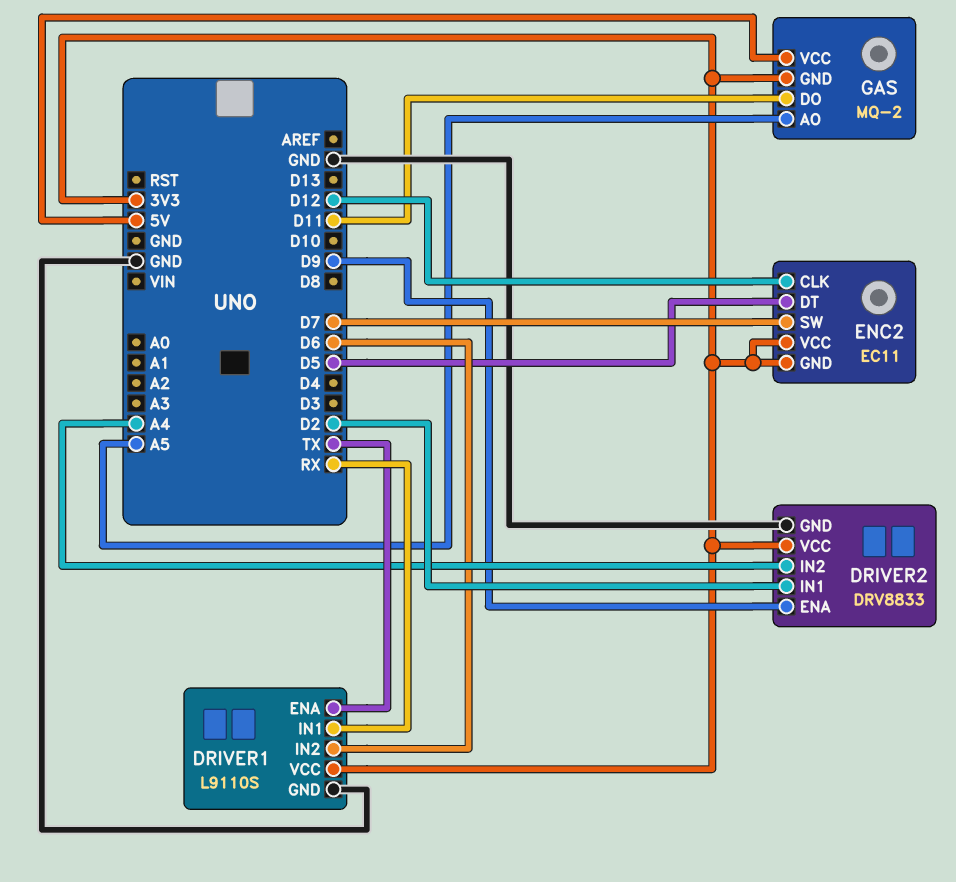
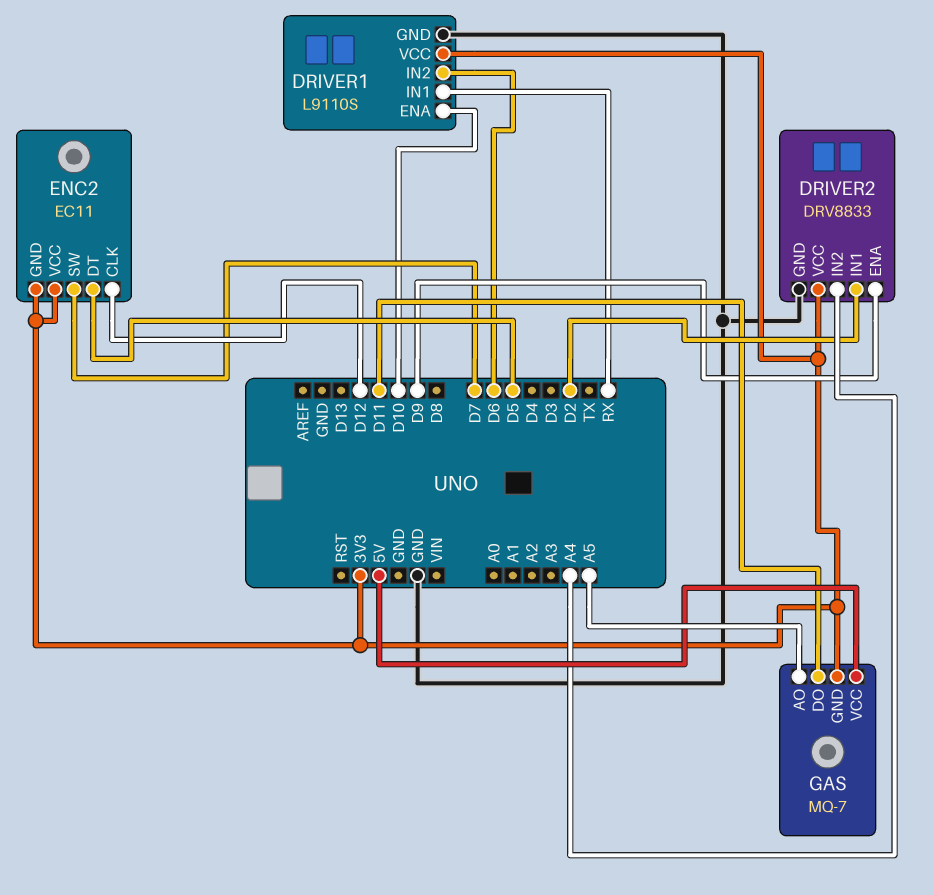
DRIVER1 pin ENA: TX -> D10
GAS: MQ-2 -> MQ-7

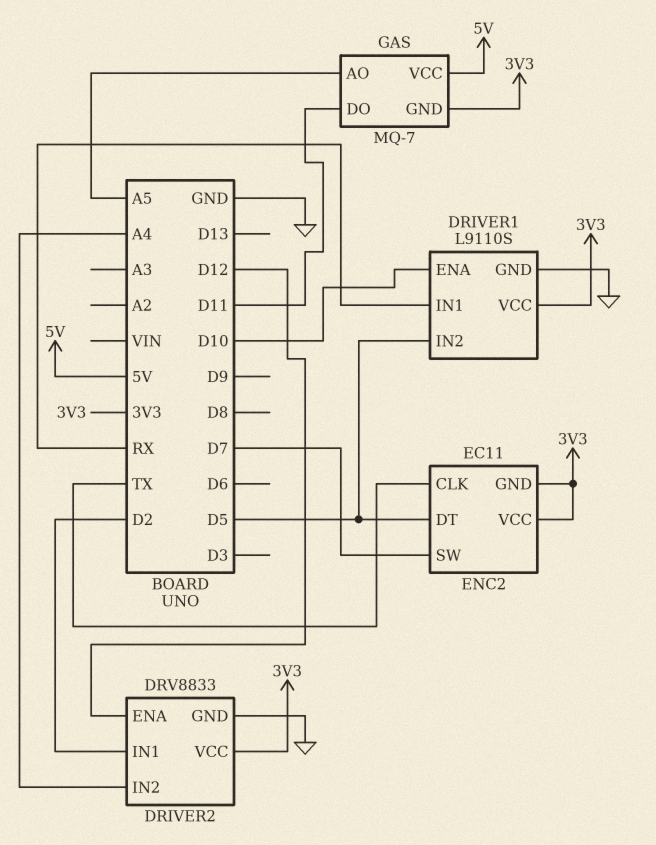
DRIVER1 pin IN2: D6 -> D5
DRIVER2 pin ENA: D9 -> D12
ENC2 pin CLK: D12 -> TX

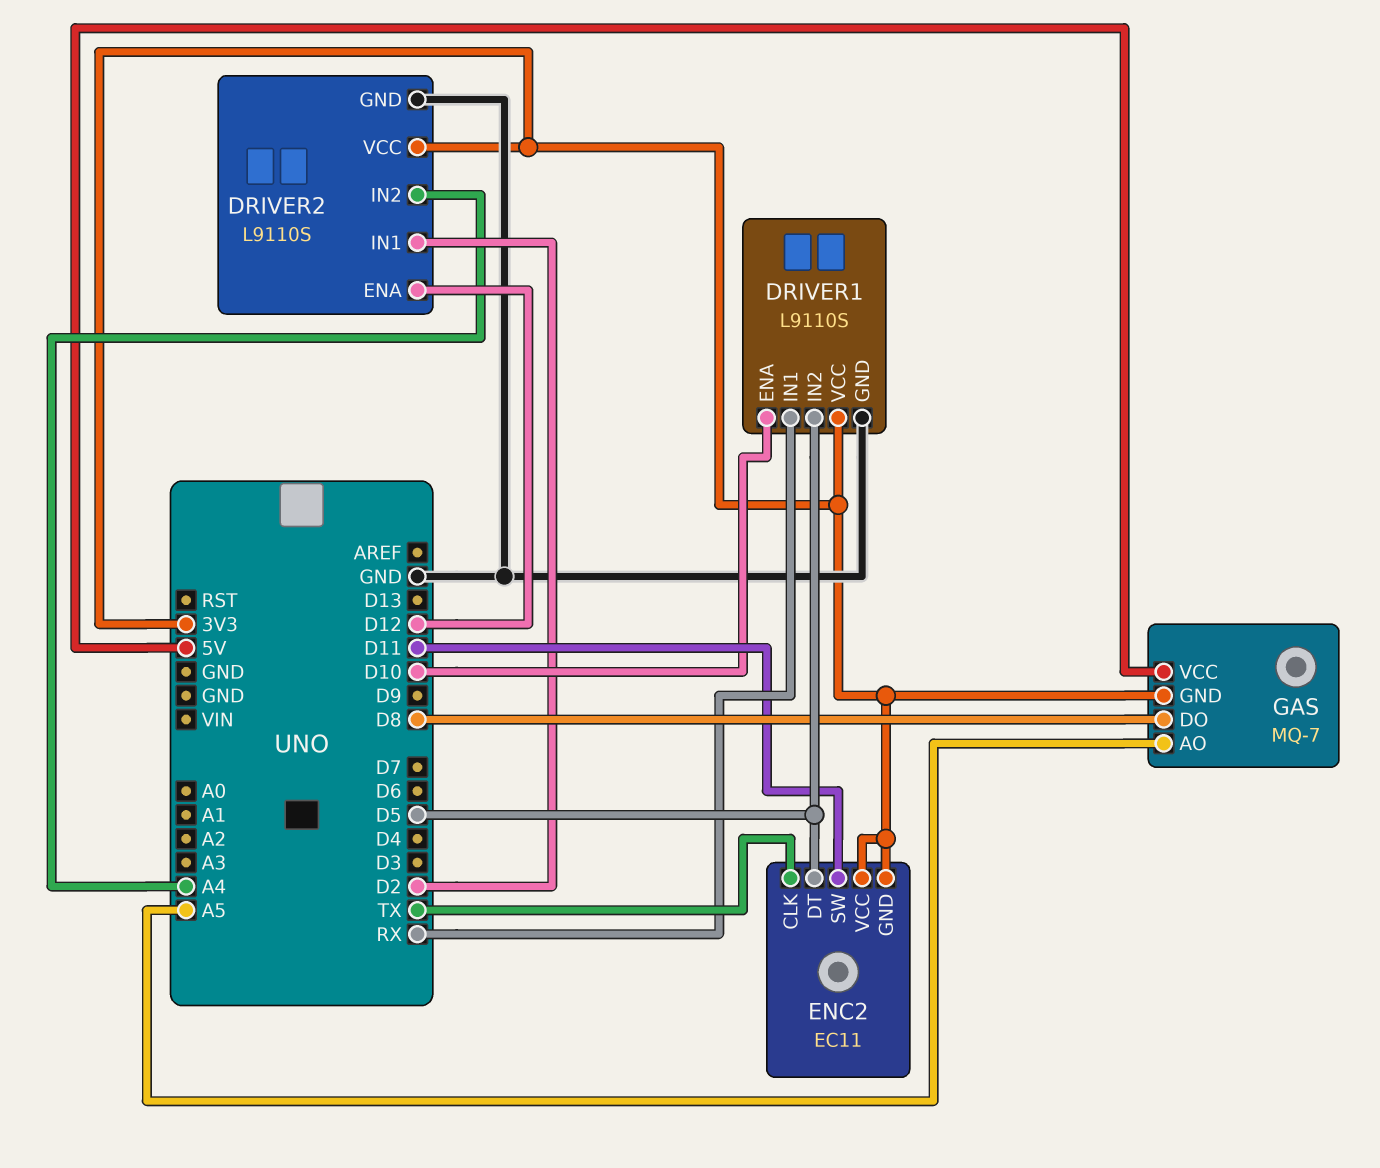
DRIVER2: DRV8833 -> L9110S
ENC2 pin SW: D7 -> D11
GAS pin DO: D11 -> D8

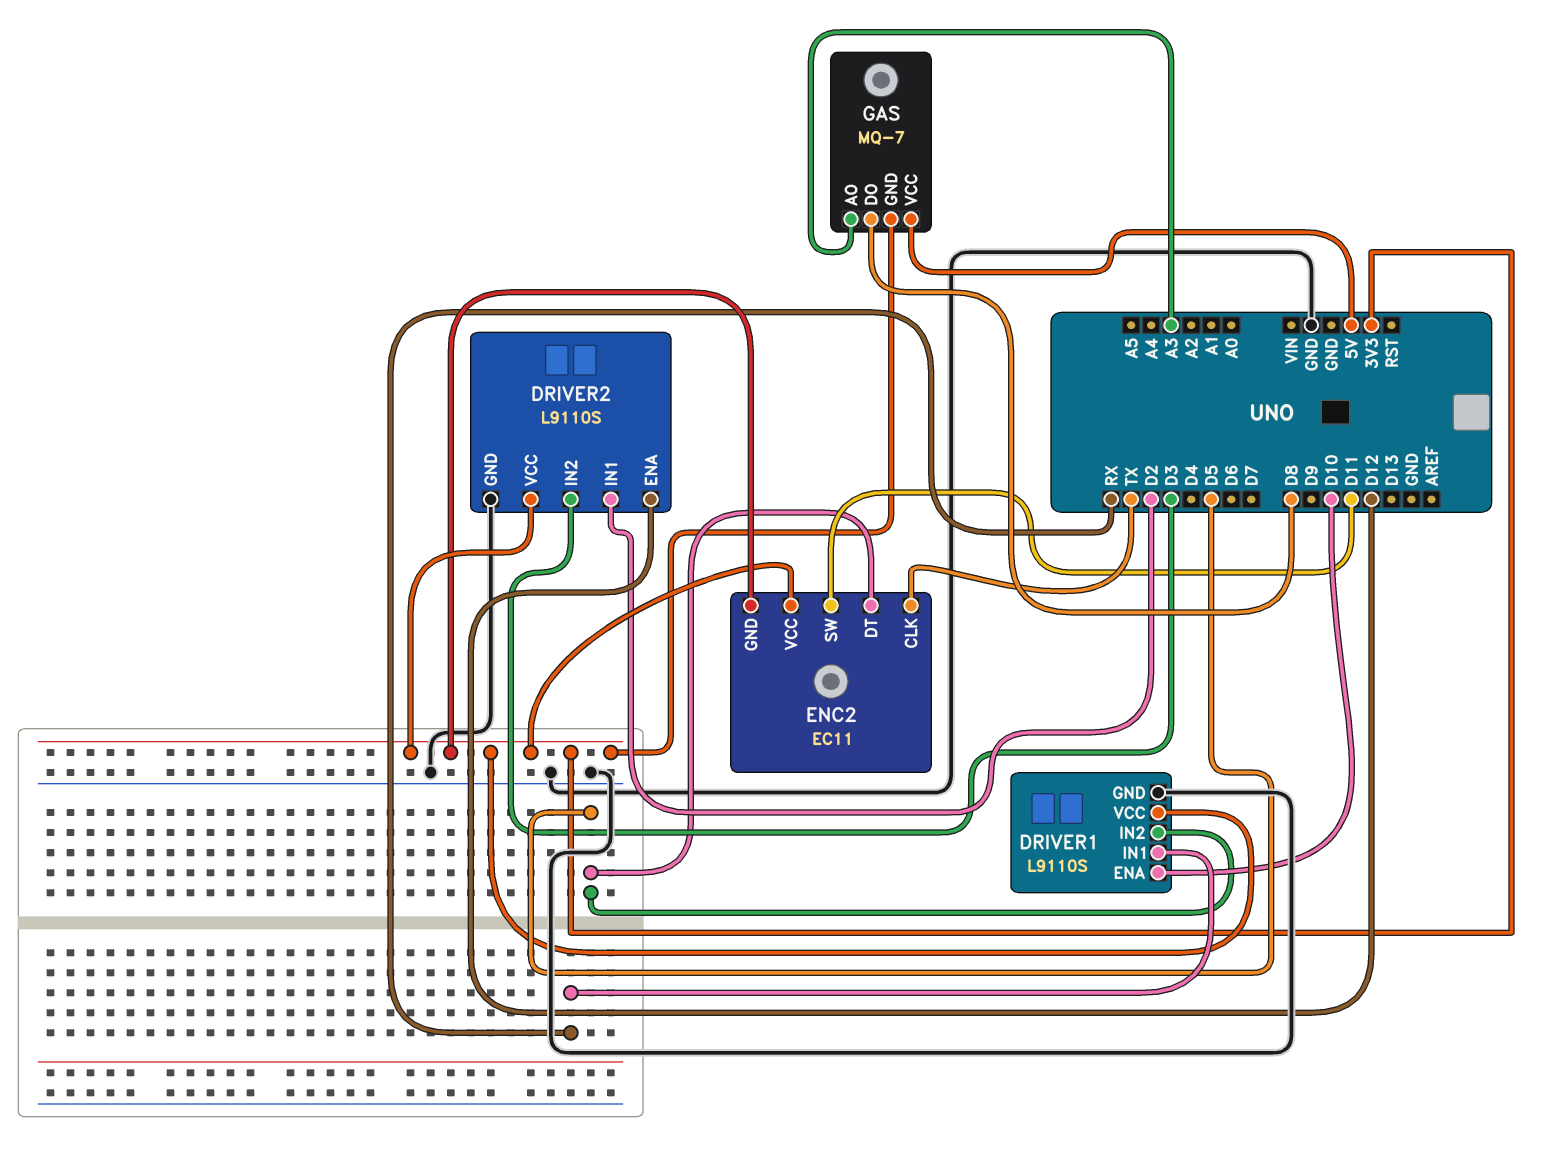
DRIVER2 pin IN2: A4 -> D3
GAS pin AO: A5 -> A3

